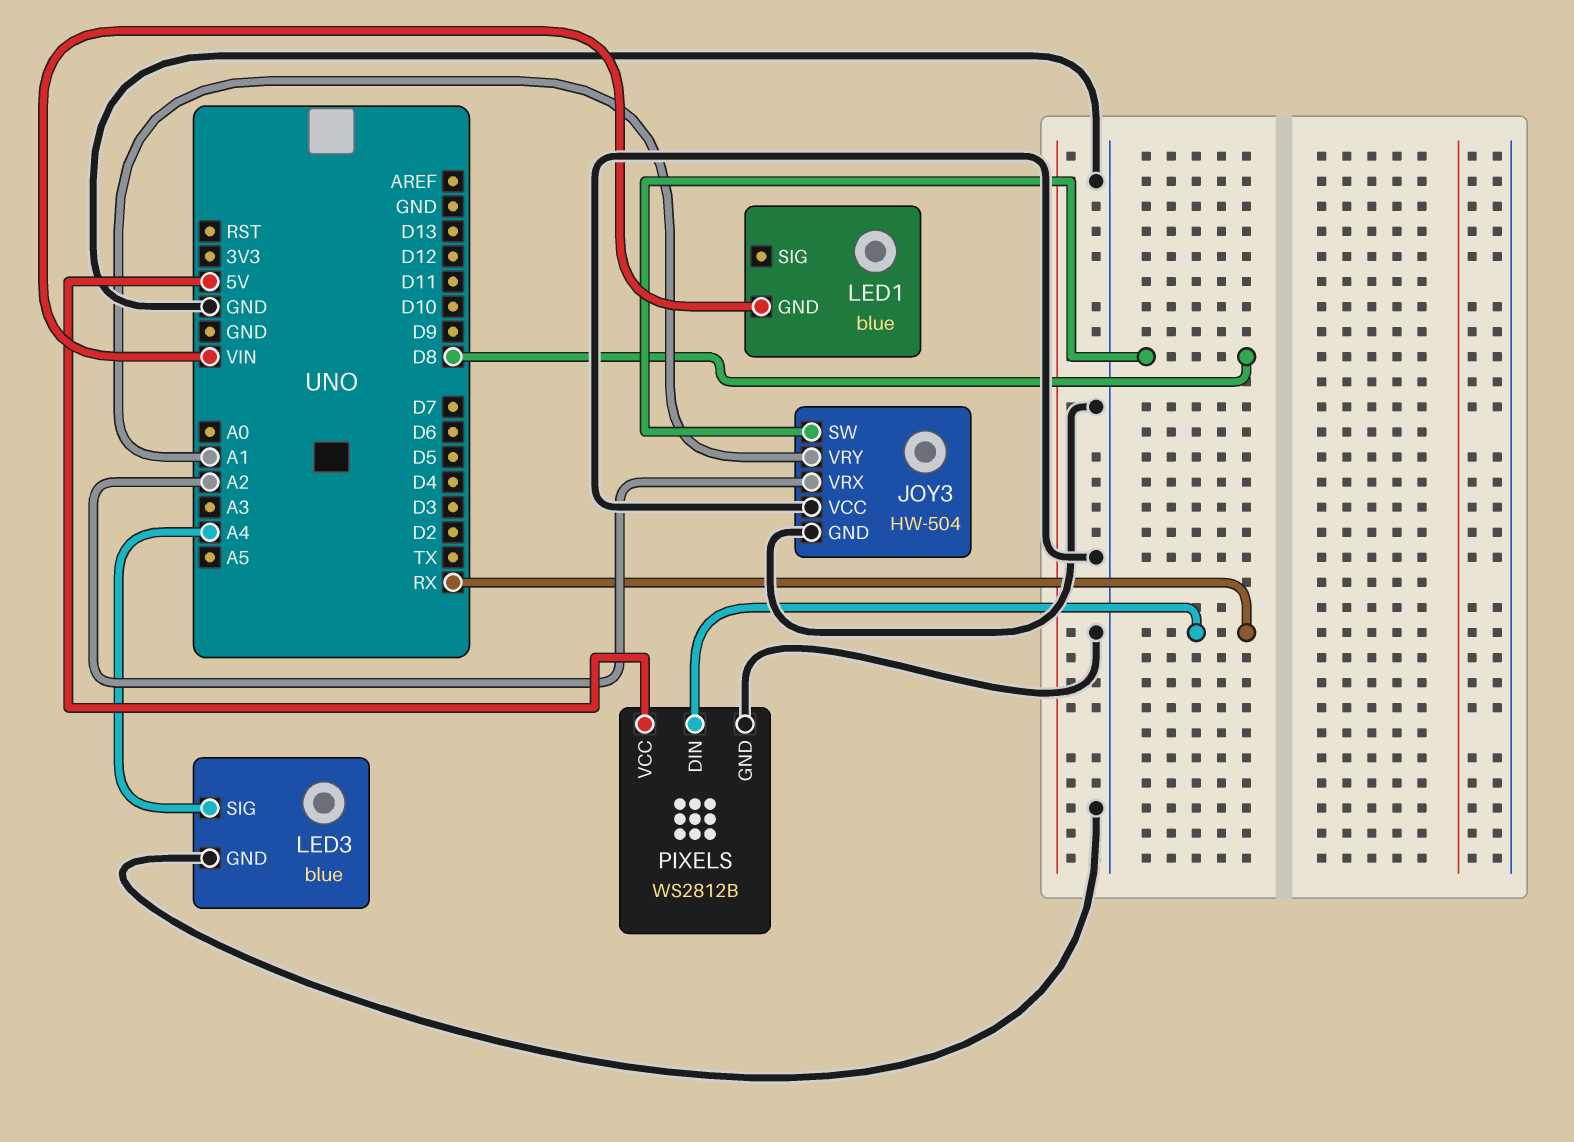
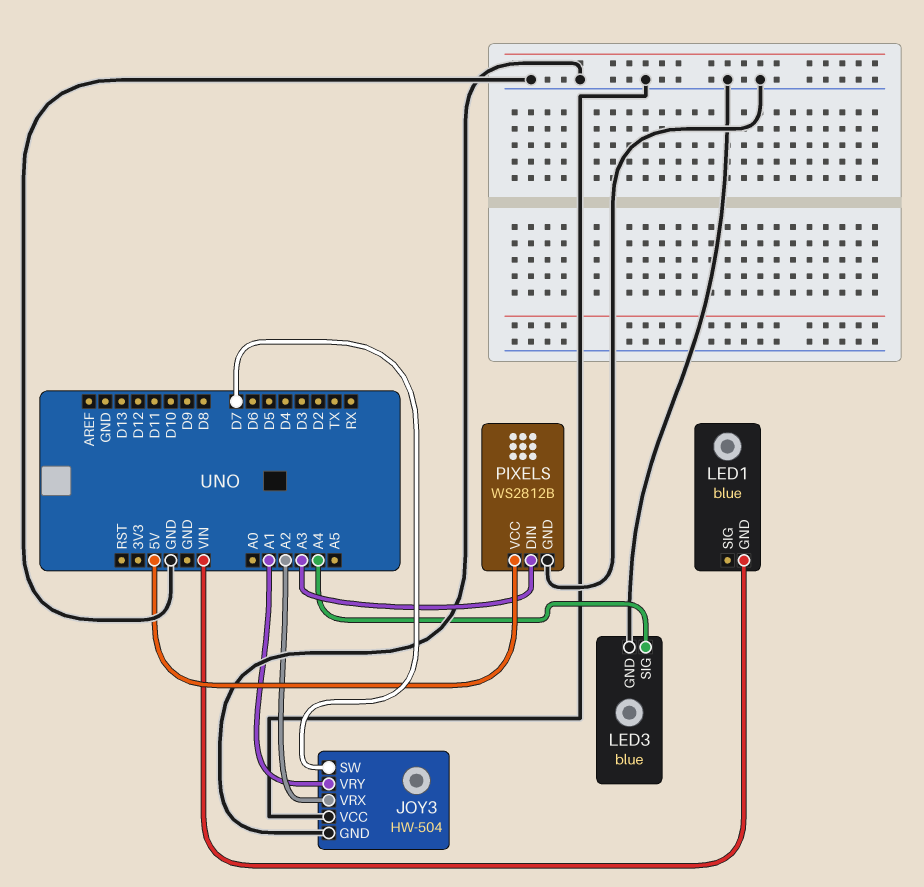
JOY3 pin SW: D8 -> D7
PIXELS pin DIN: RX -> A3

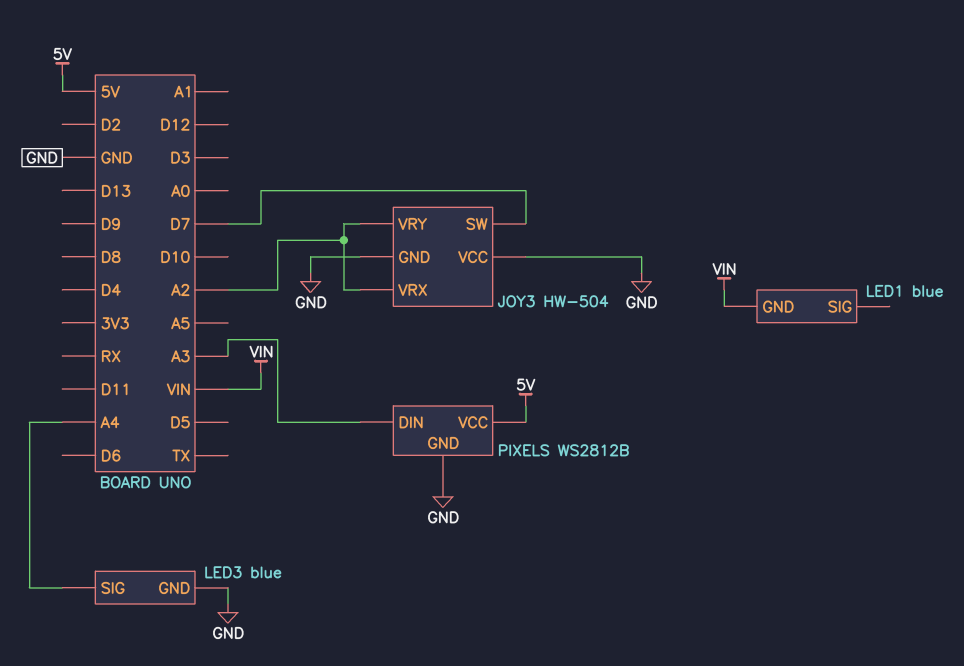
JOY3 pin VRY: A1 -> A2

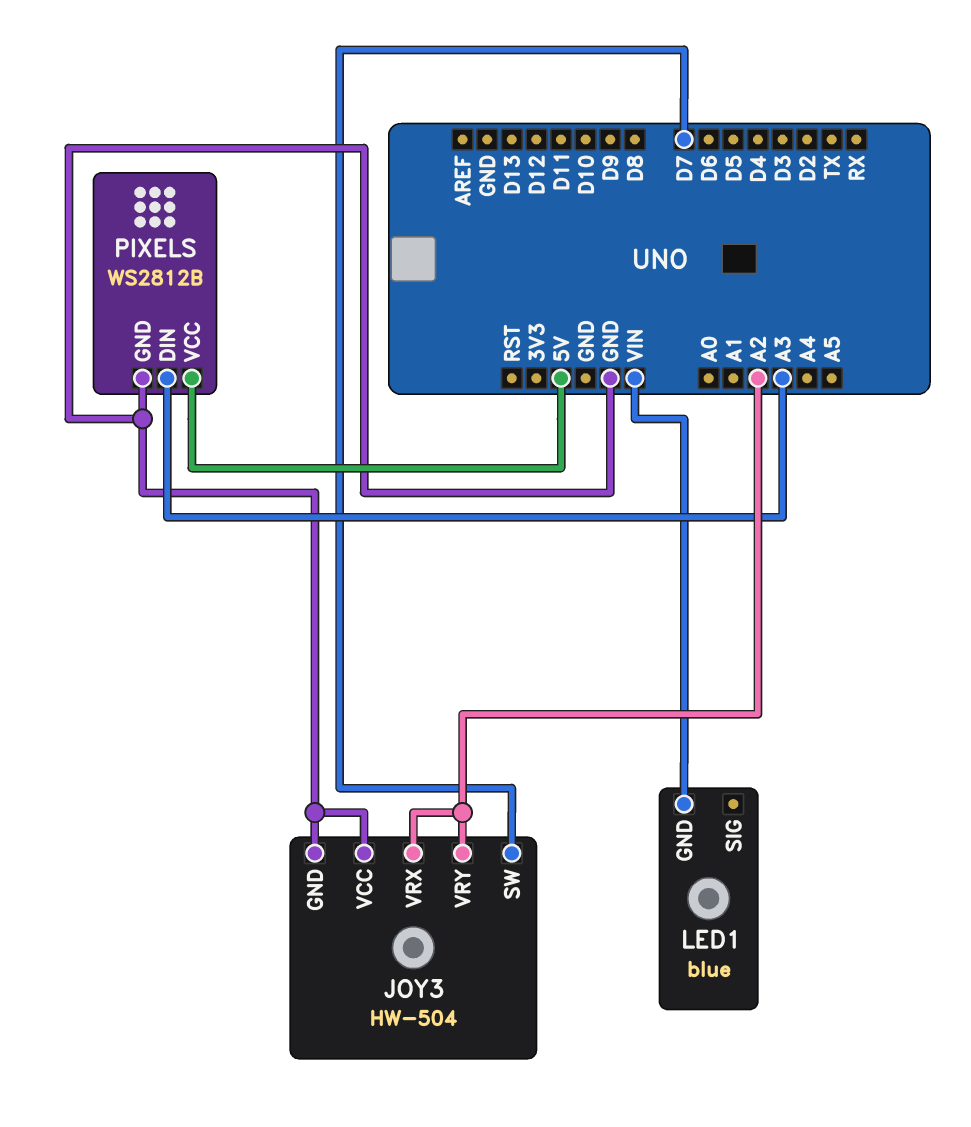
LED3: blue -> none
LED3 pin GND: GND -> none
LED3 pin SIG: A4 -> none

